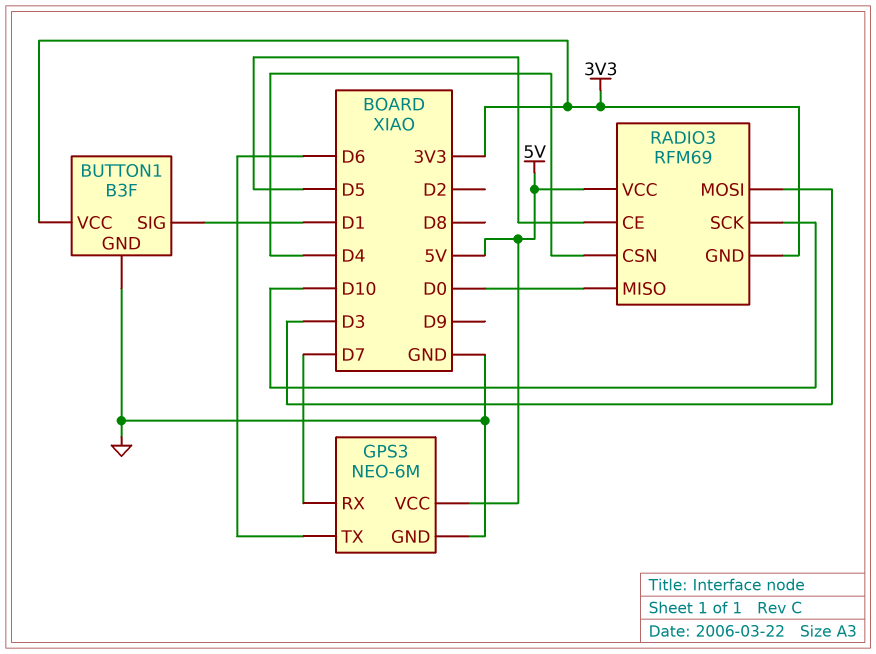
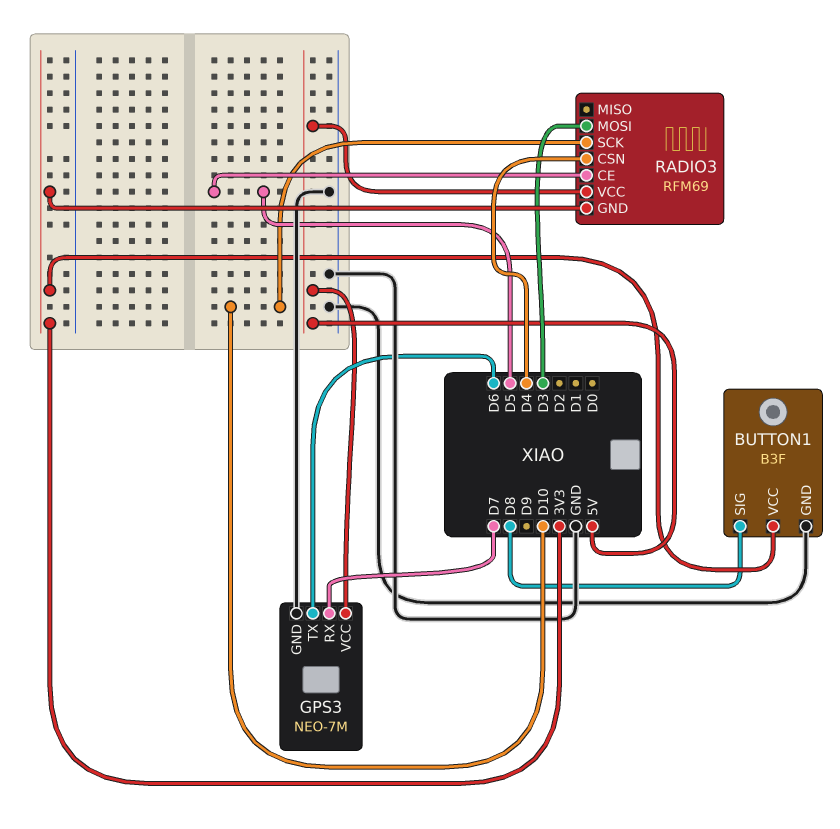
BUTTON1 pin SIG: D1 -> D8
GPS3: NEO-6M -> NEO-7M
RADIO3 pin MISO: D0 -> none

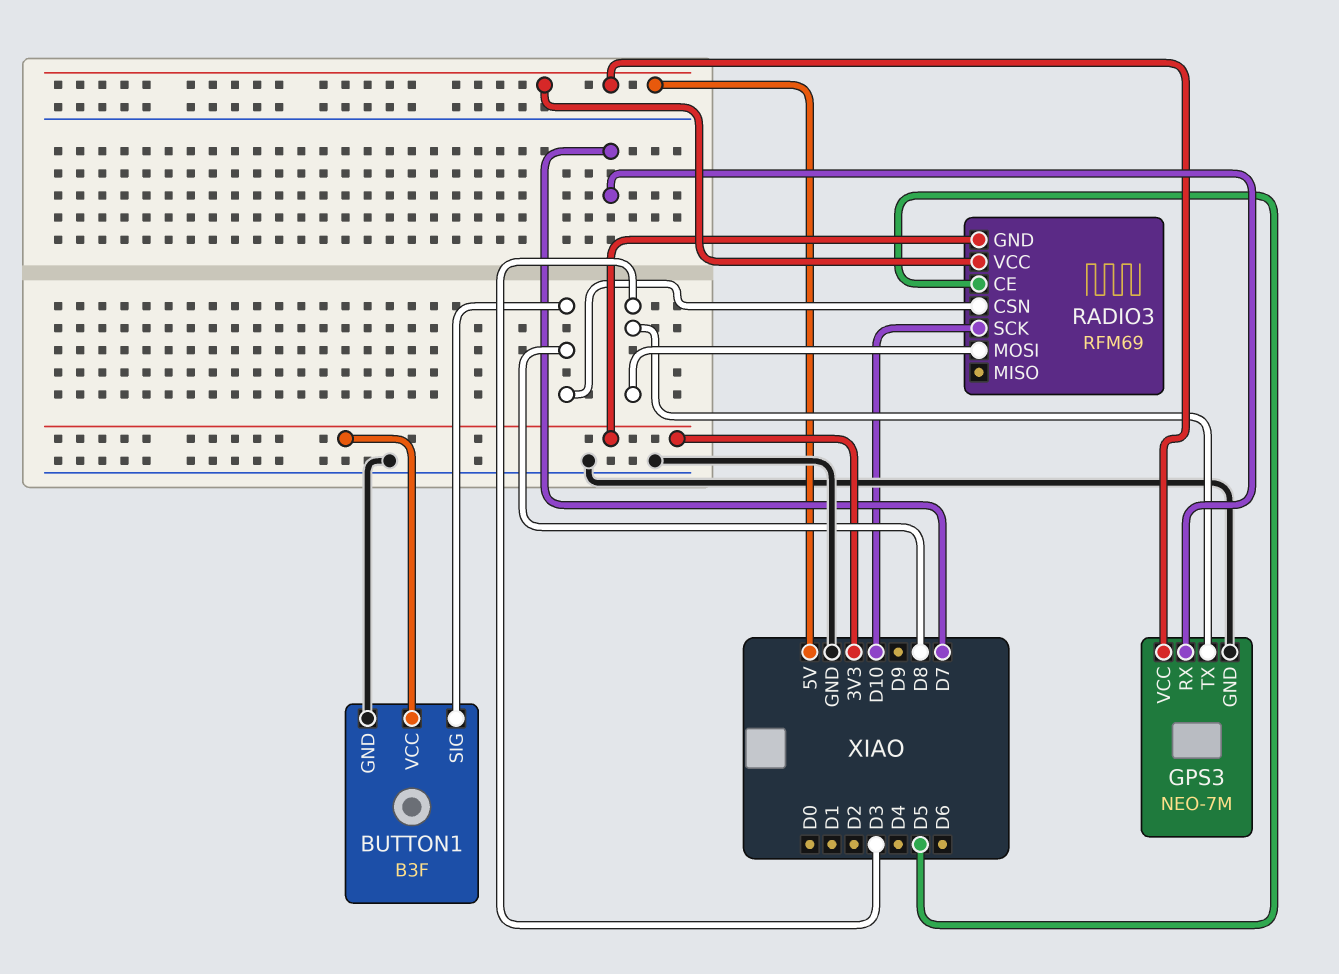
GPS3 pin TX: D6 -> D3
RADIO3 pin CSN: D4 -> D8

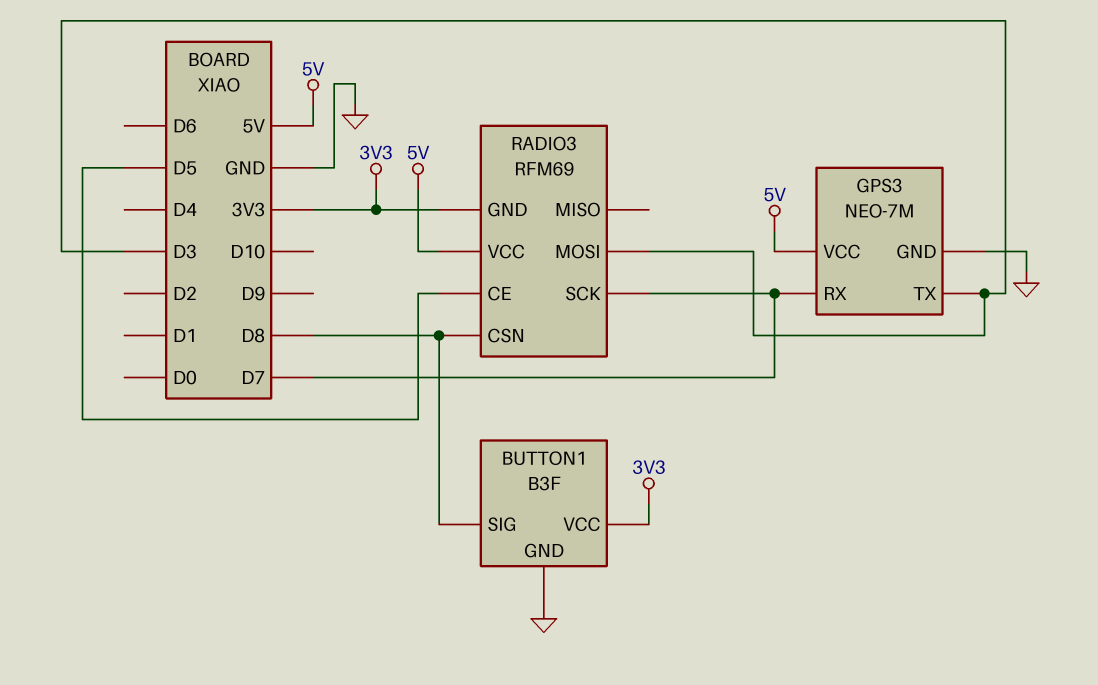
RADIO3 pin SCK: D10 -> D7

